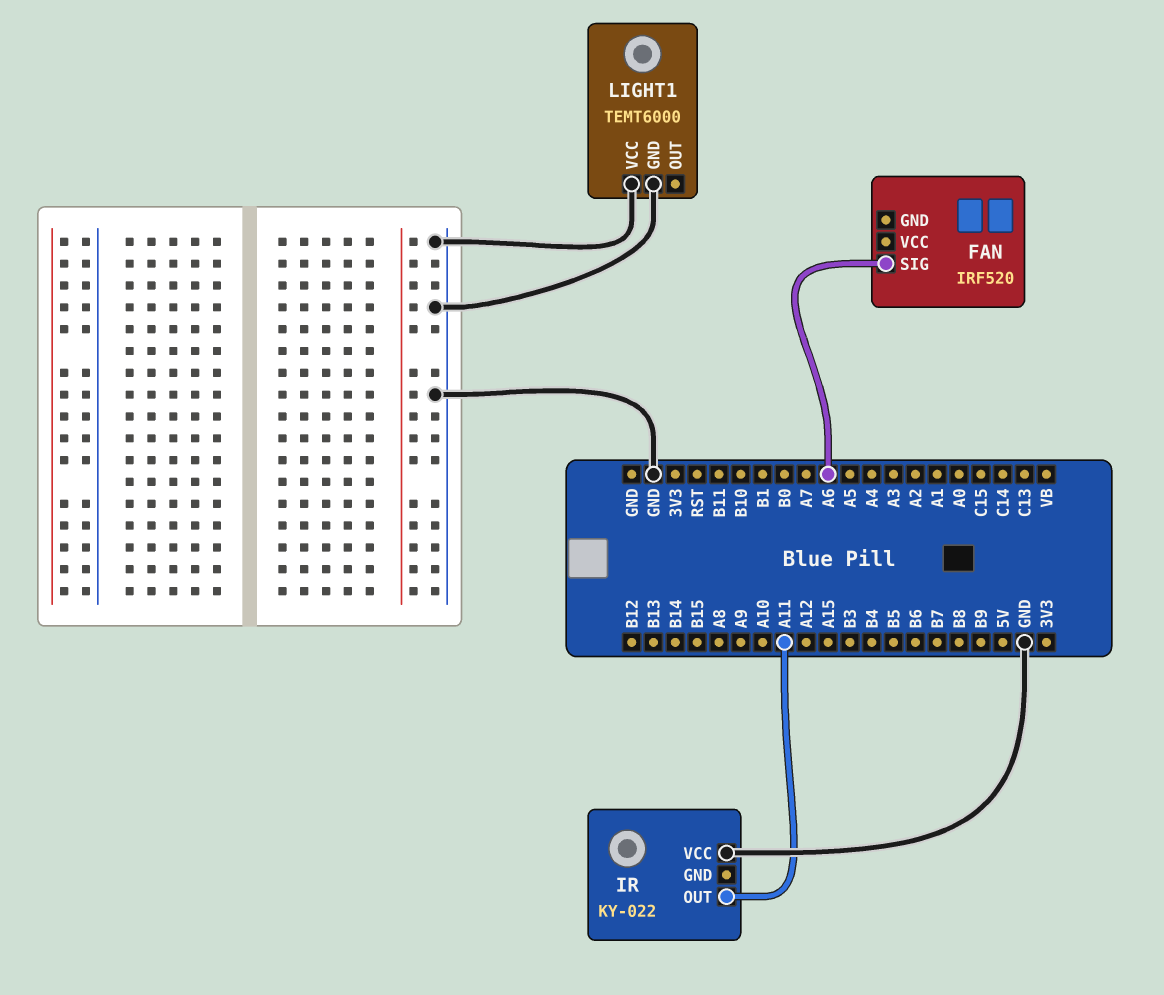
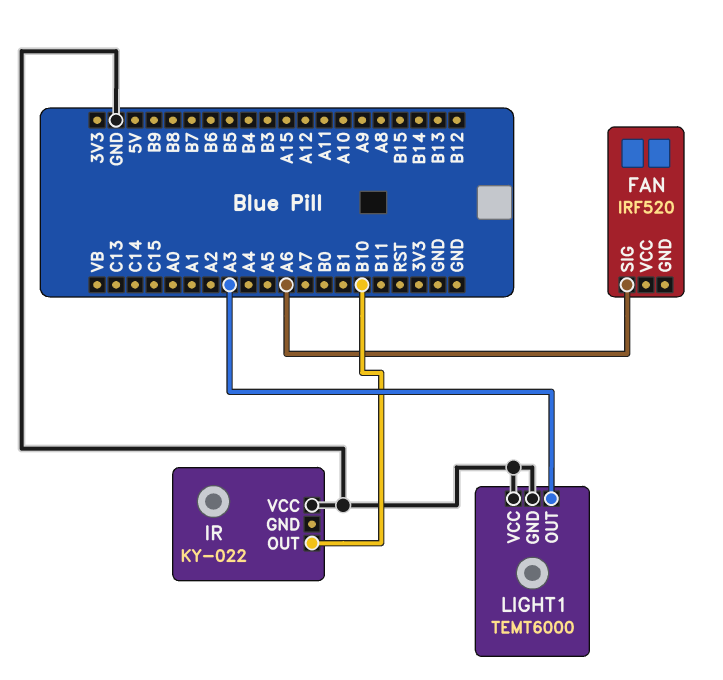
IR pin OUT: A11 -> B10
LIGHT1 pin OUT: none -> A3

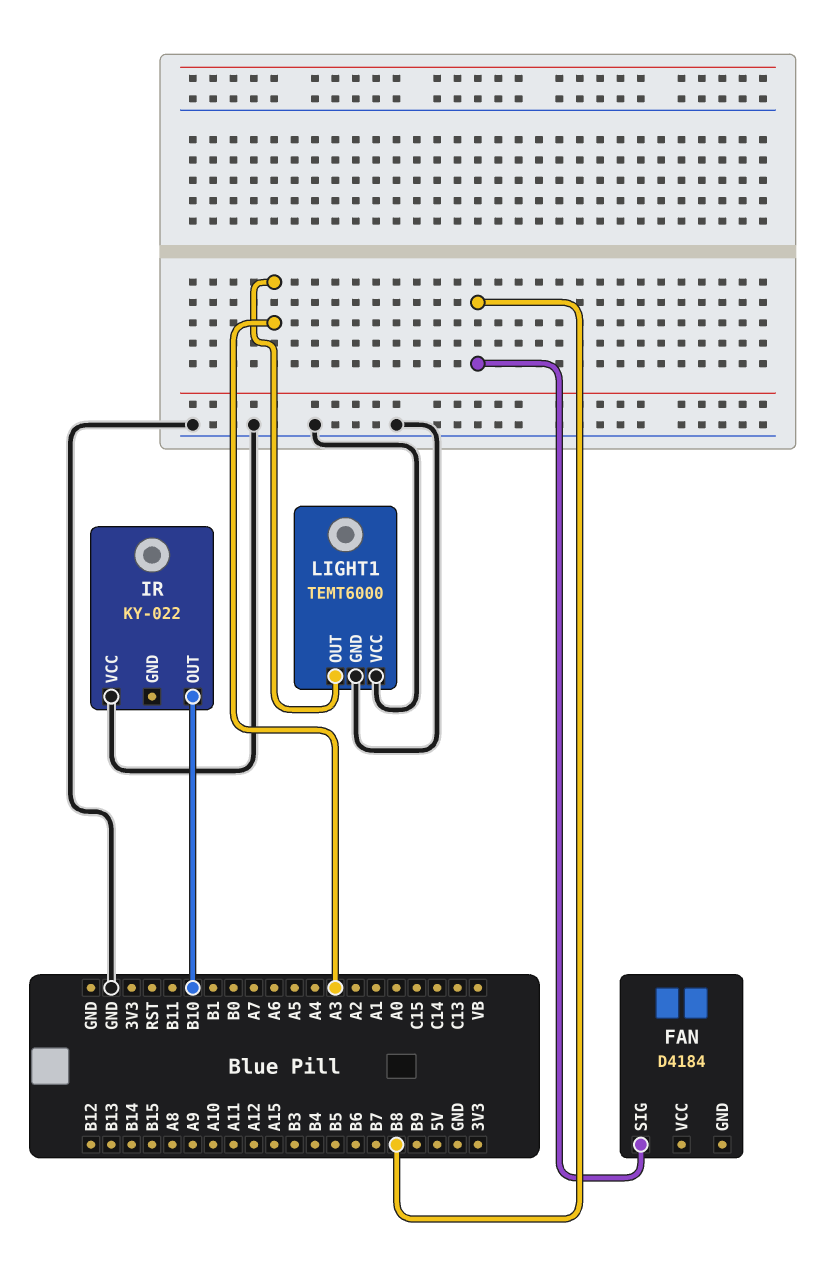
FAN: IRF520 -> D4184
FAN pin SIG: A6 -> B8

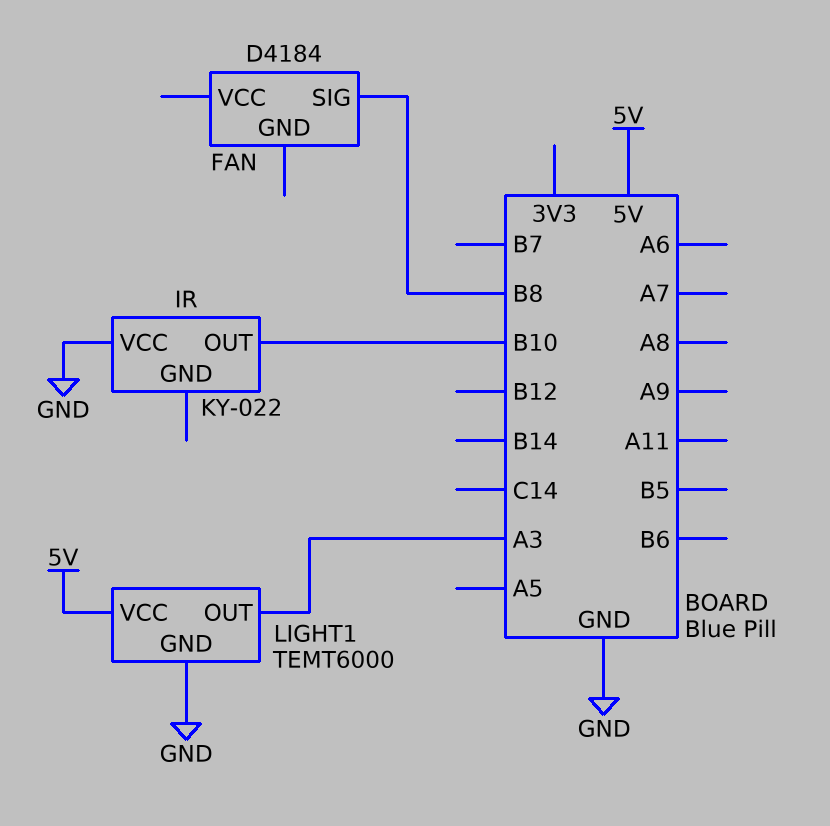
LIGHT1 pin VCC: GND -> 5V

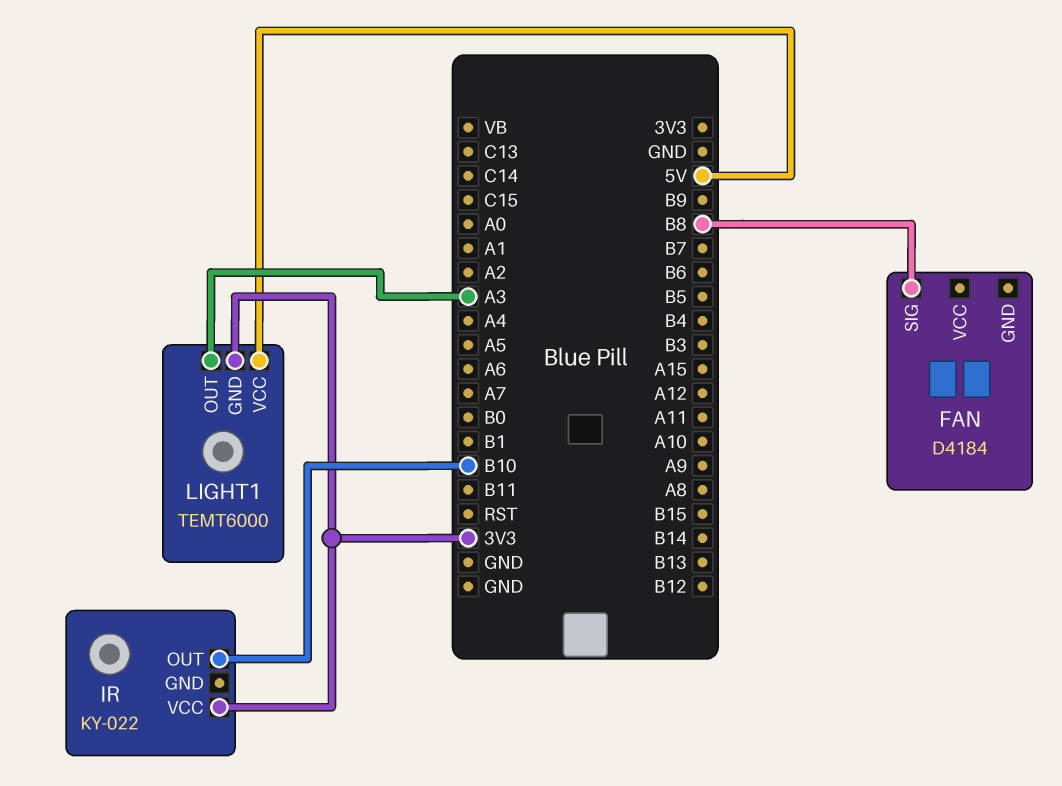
IR pin VCC: GND -> 3V3
LIGHT1 pin GND: GND -> 3V3

